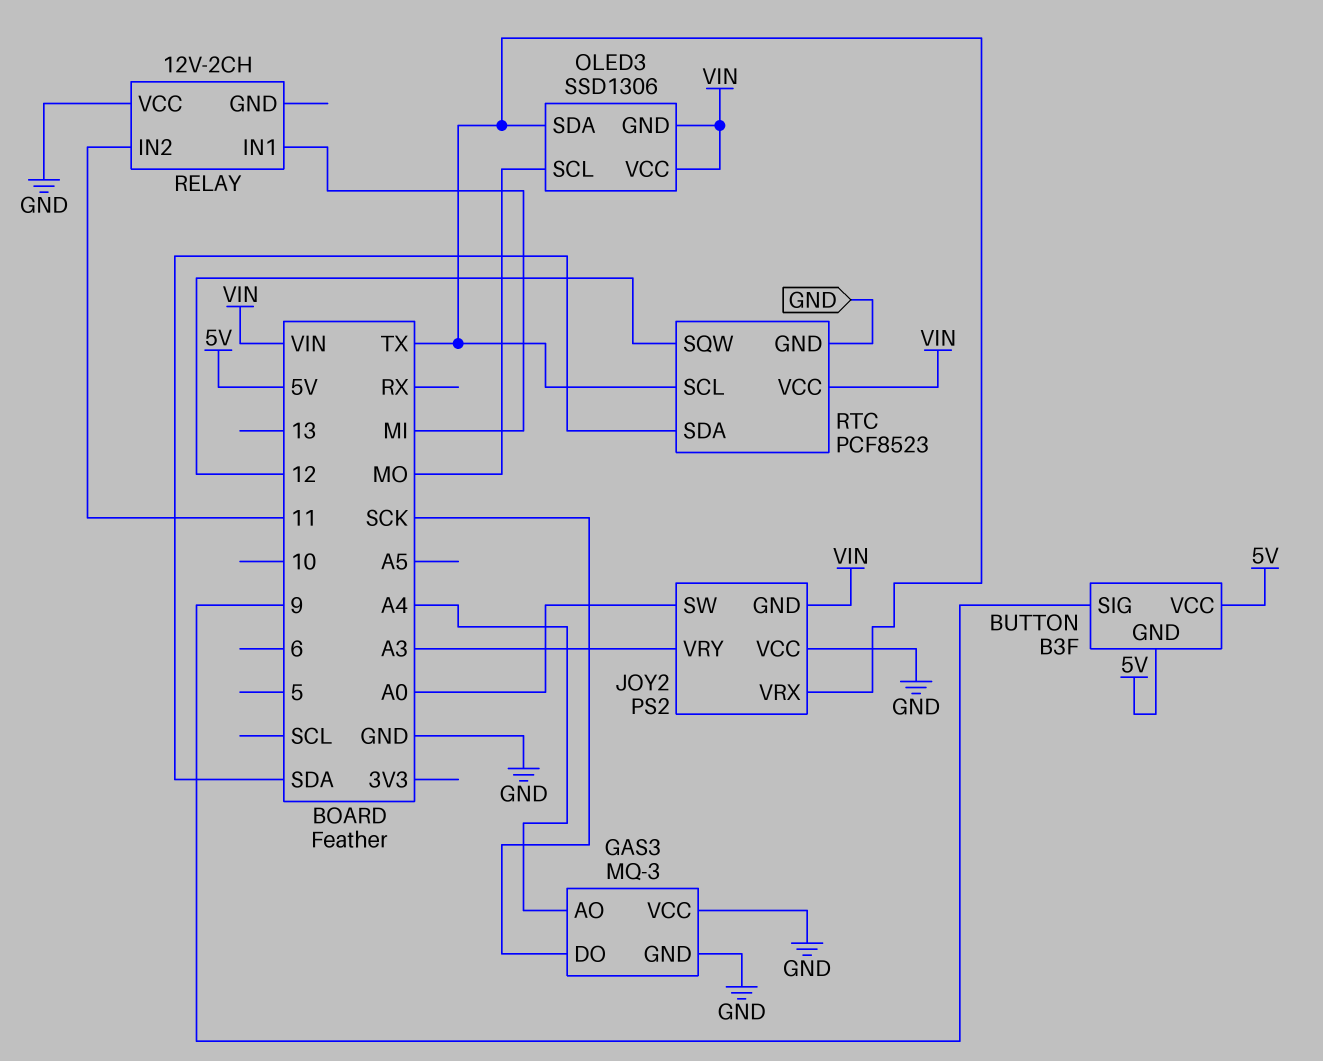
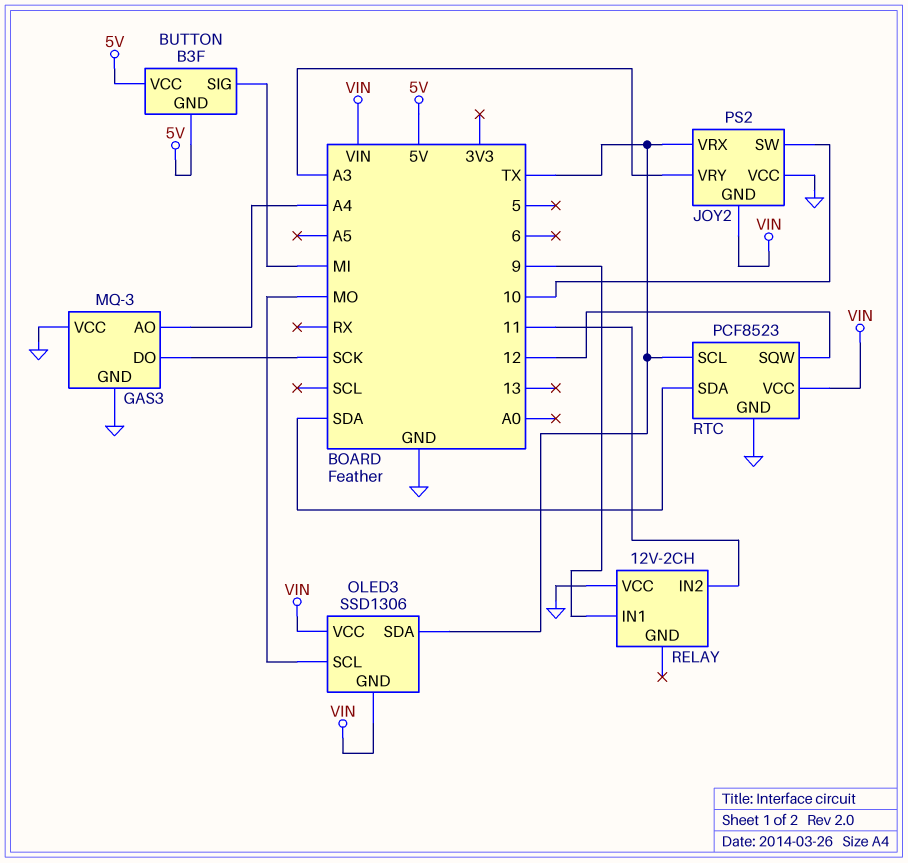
BUTTON pin SIG: 9 -> MI
JOY2 pin SW: A0 -> 10
RELAY pin IN1: MI -> 9

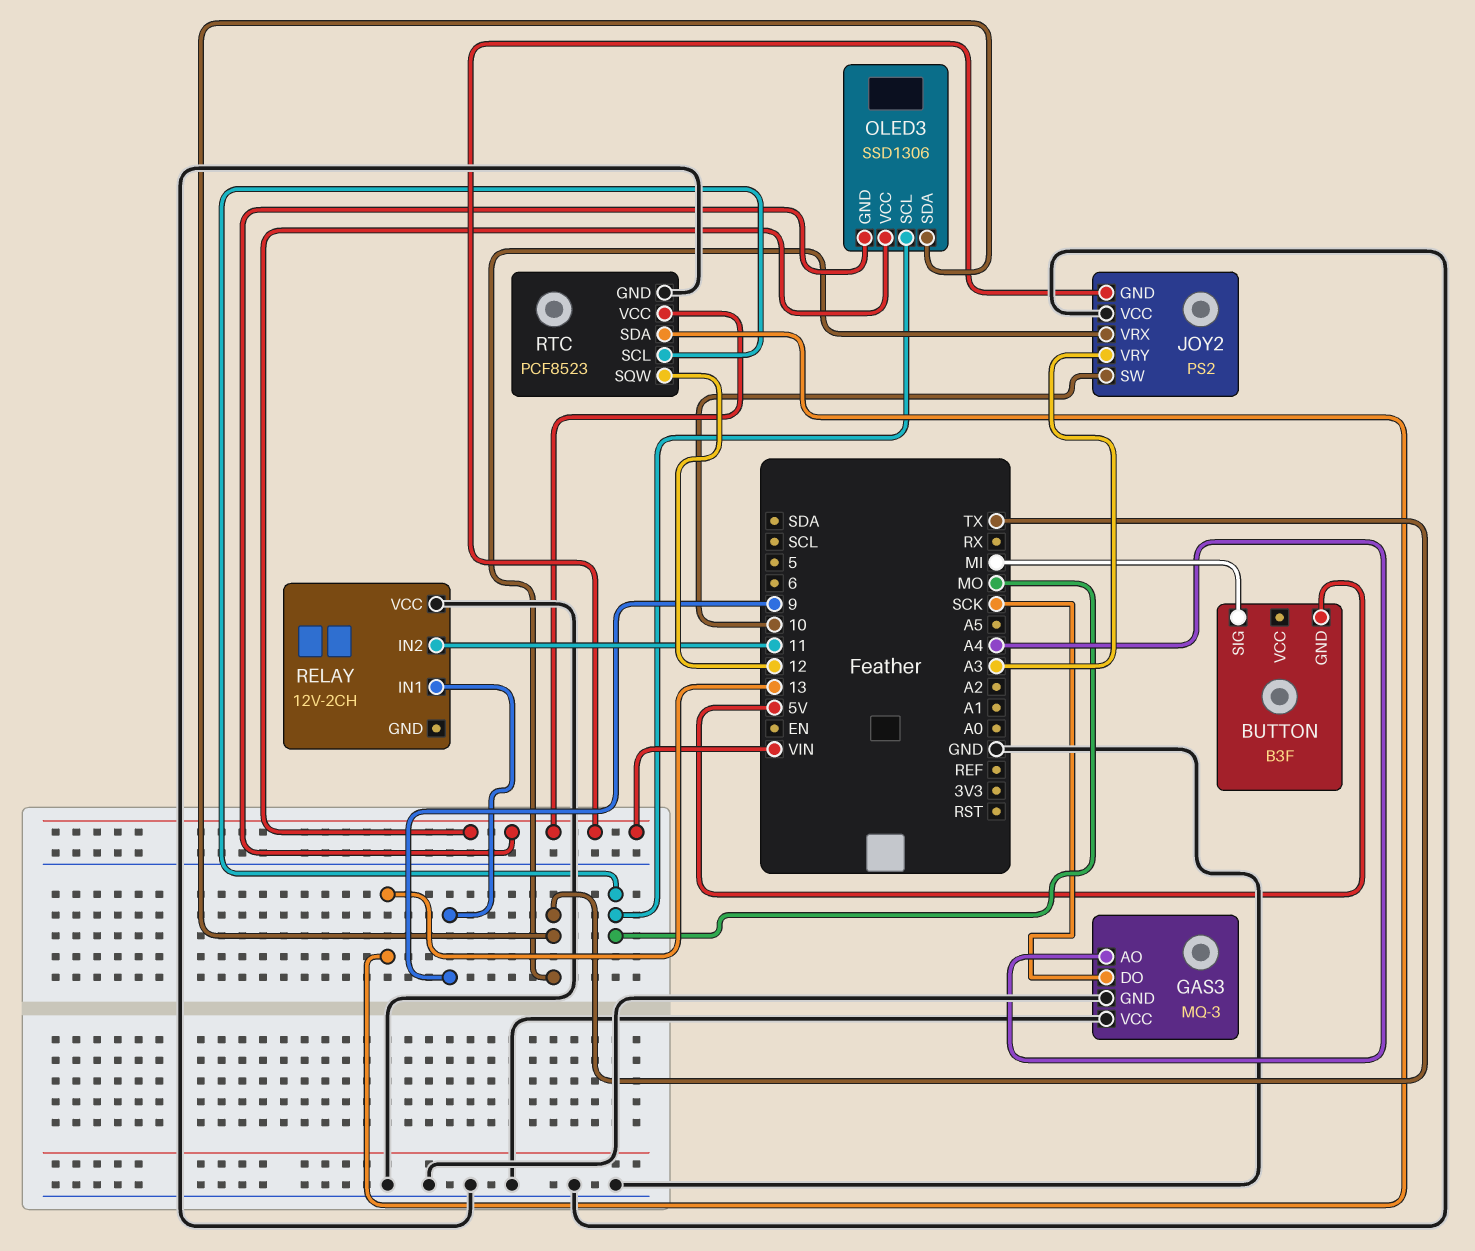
BUTTON pin VCC: 5V -> none
RTC pin SCL: TX -> MO
RTC pin SDA: SDA -> 13

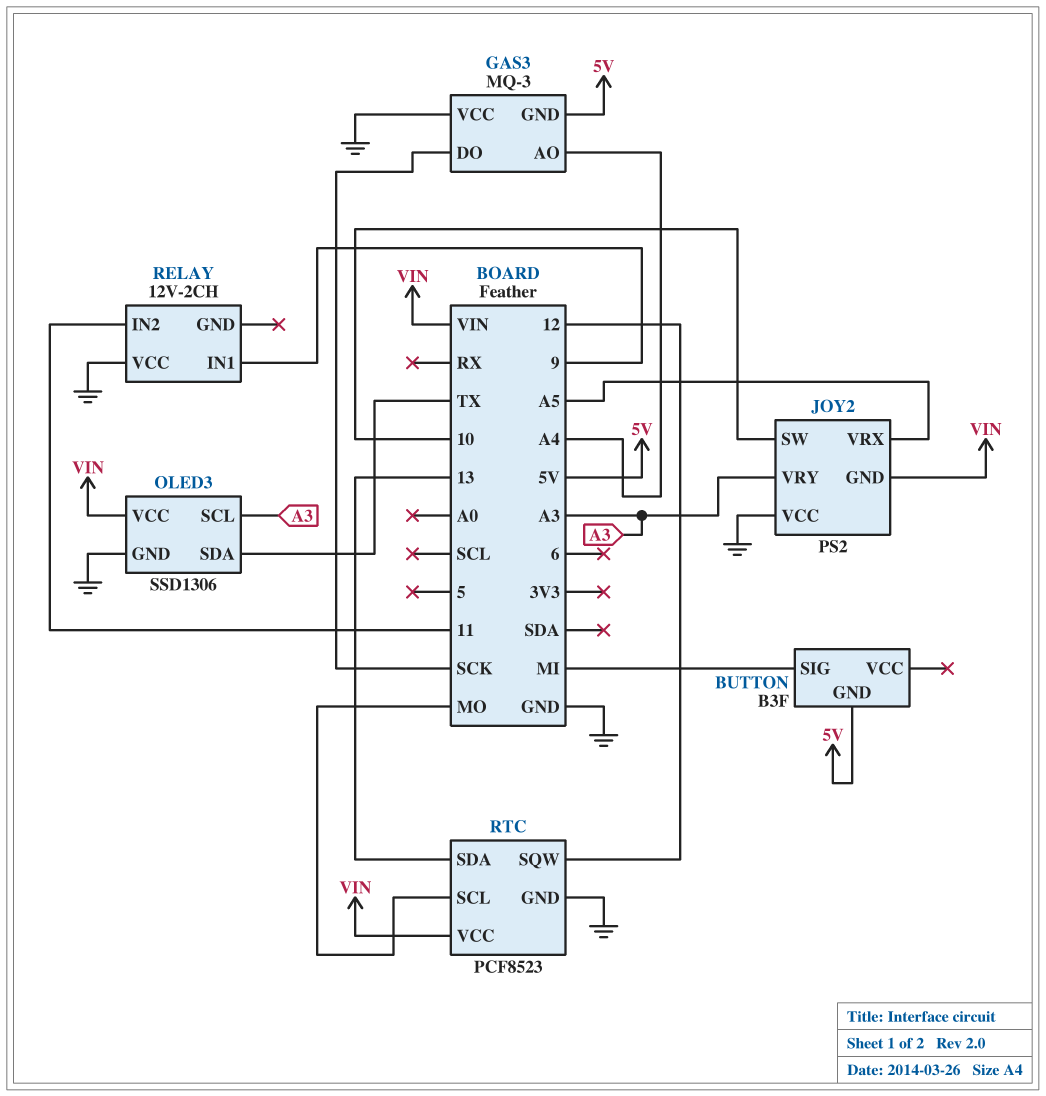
GAS3 pin GND: GND -> 5V
JOY2 pin VRX: TX -> A5
OLED3 pin GND: VIN -> GND
OLED3 pin SCL: MO -> A3

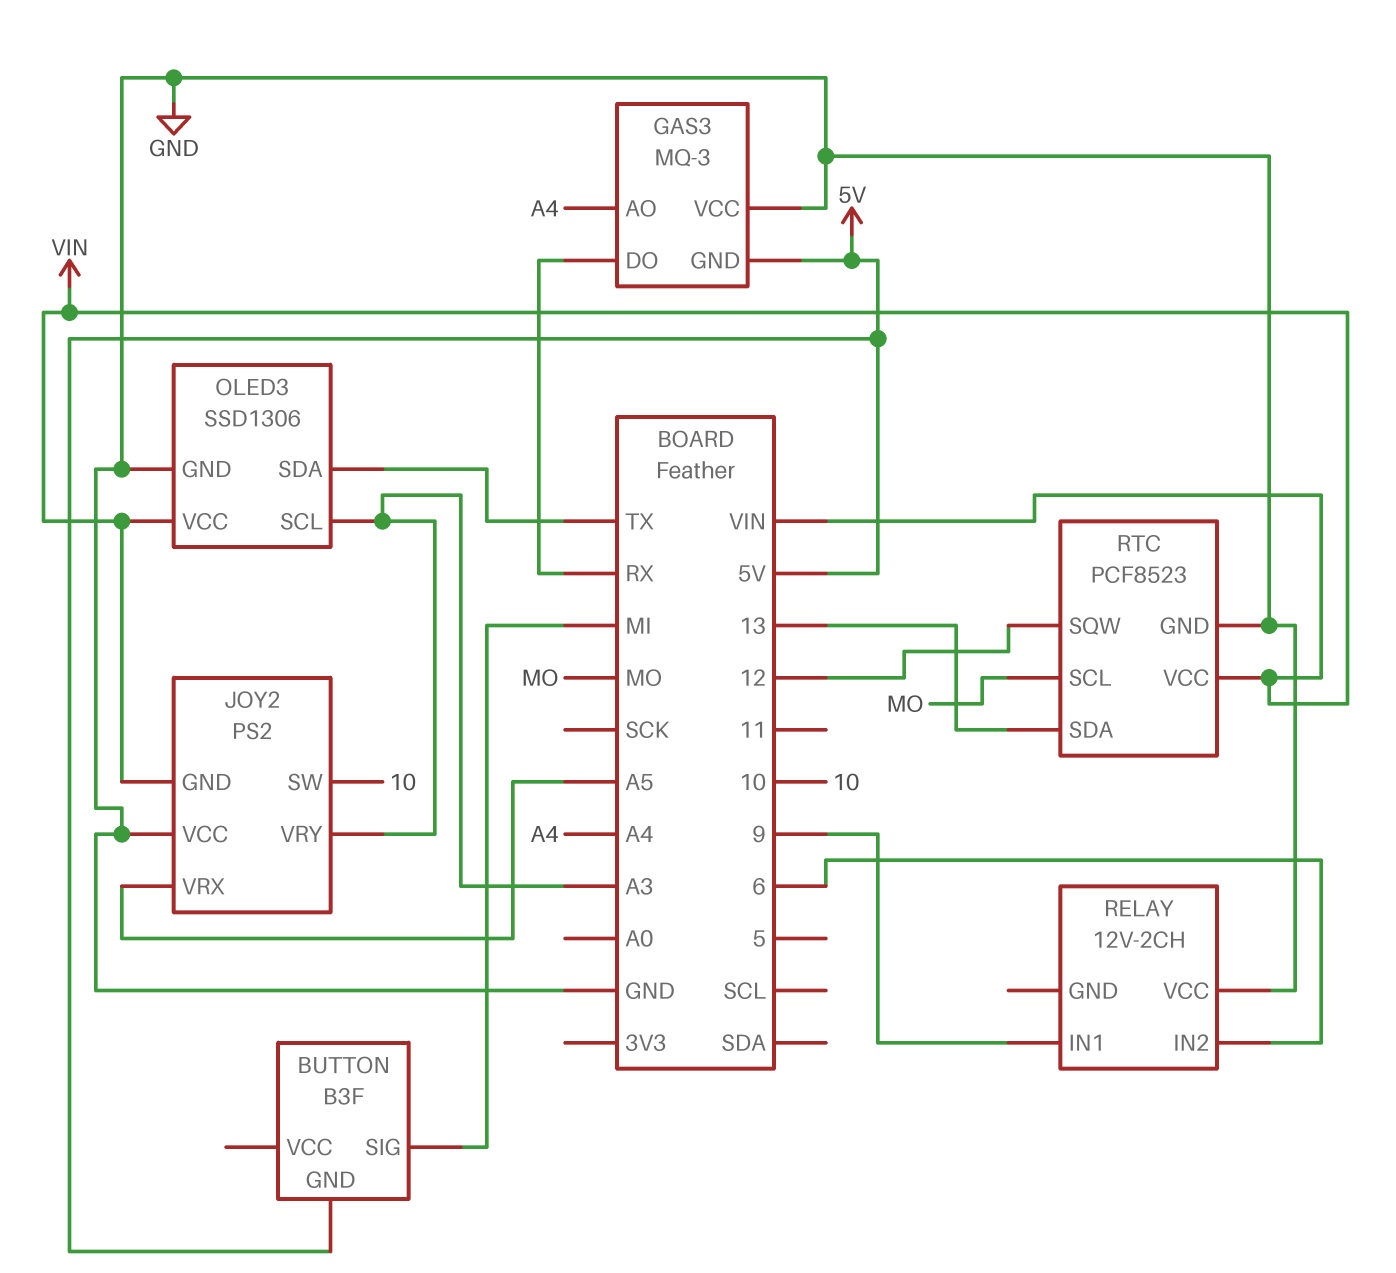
GAS3 pin DO: SCK -> RX
RELAY pin IN2: 11 -> 6

